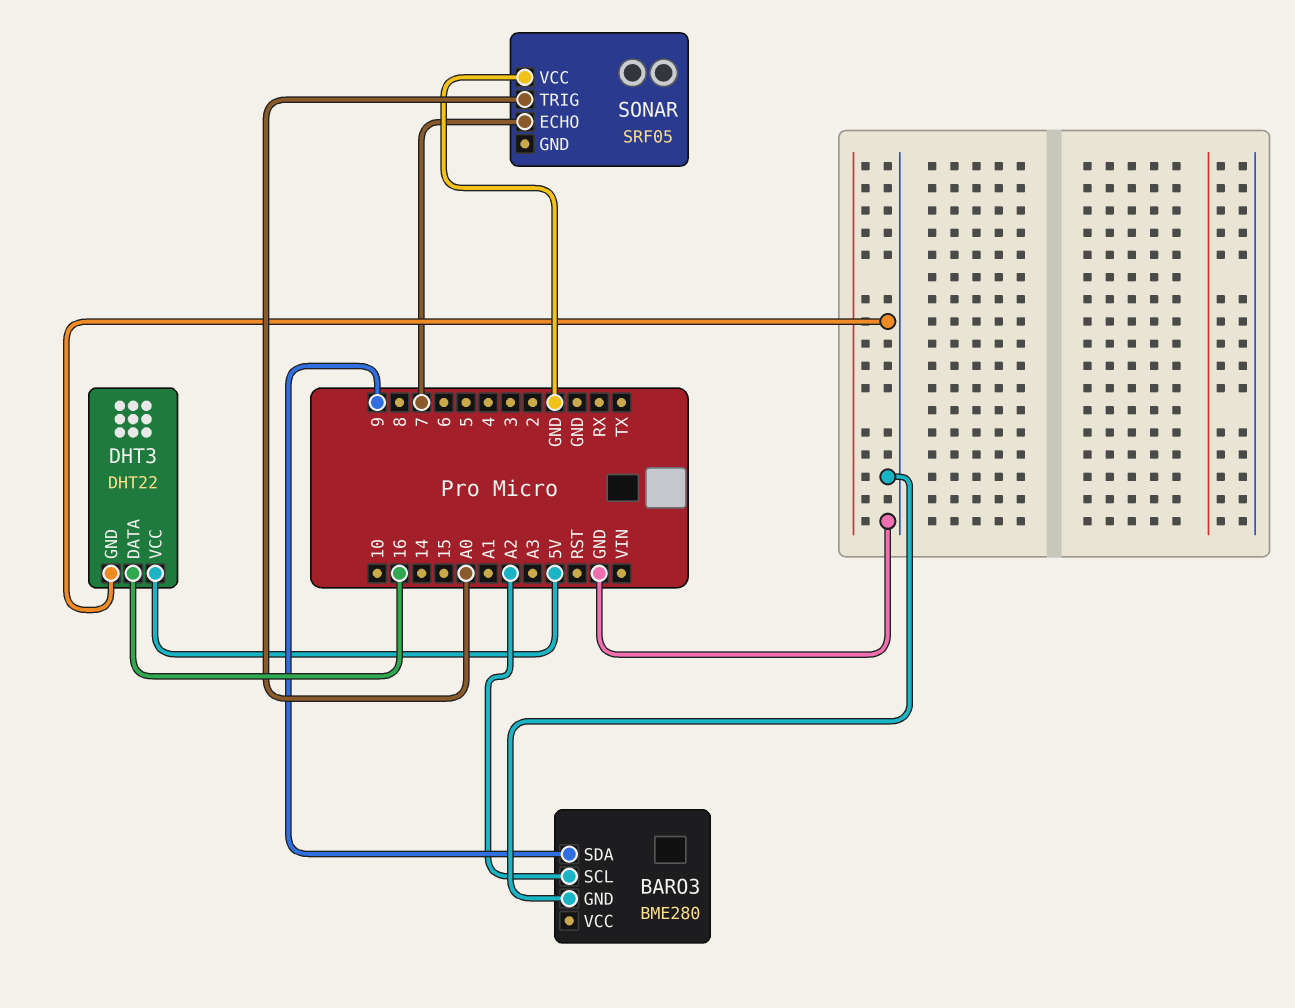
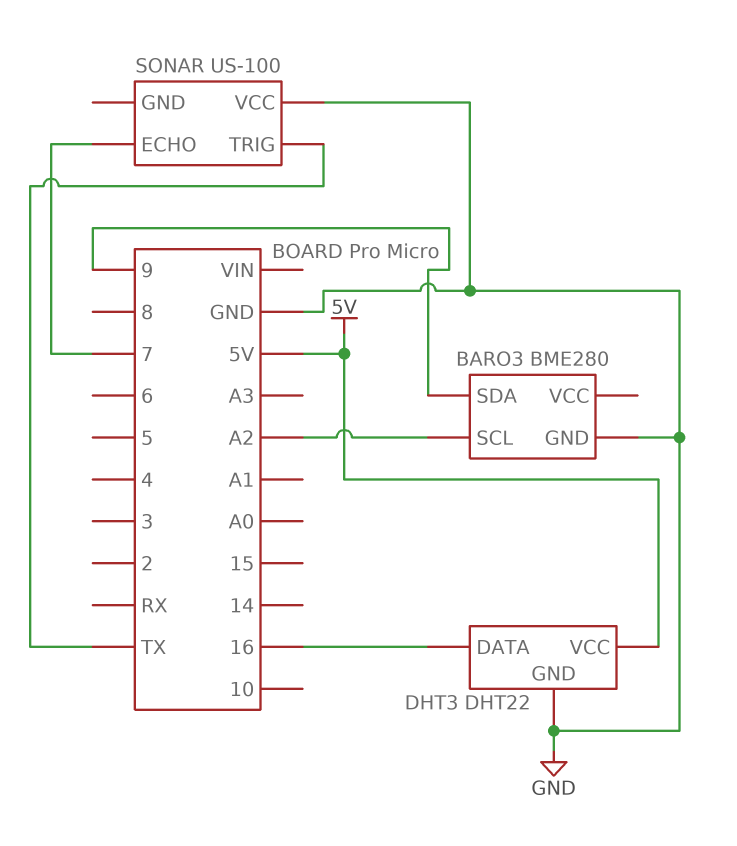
SONAR: SRF05 -> US-100
SONAR pin TRIG: A0 -> TX

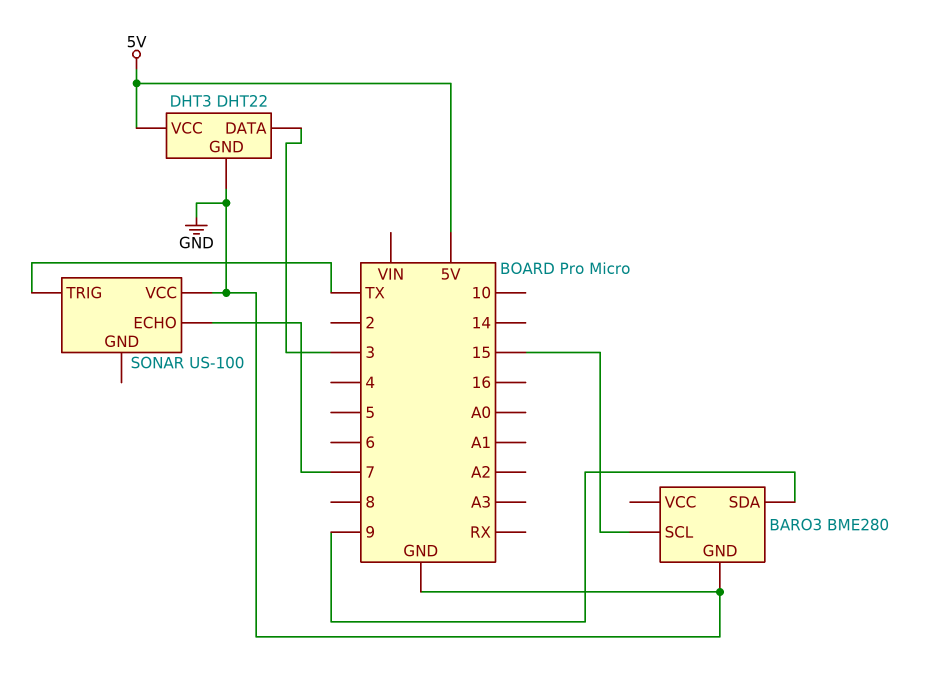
BARO3 pin SCL: A2 -> 15
DHT3 pin DATA: 16 -> 3

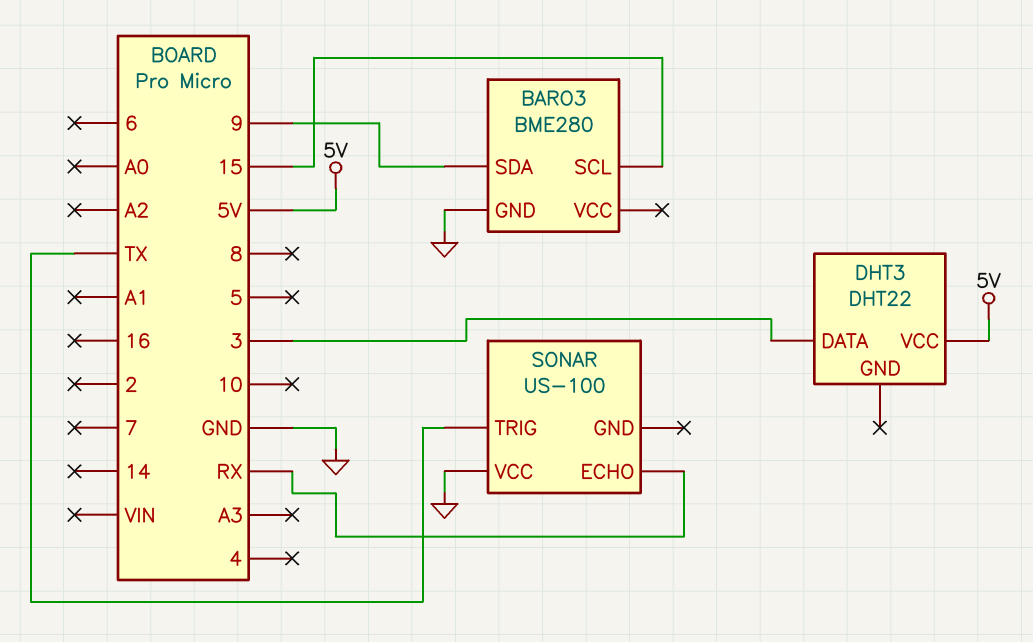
DHT3 pin GND: GND -> none
SONAR pin ECHO: 7 -> RX

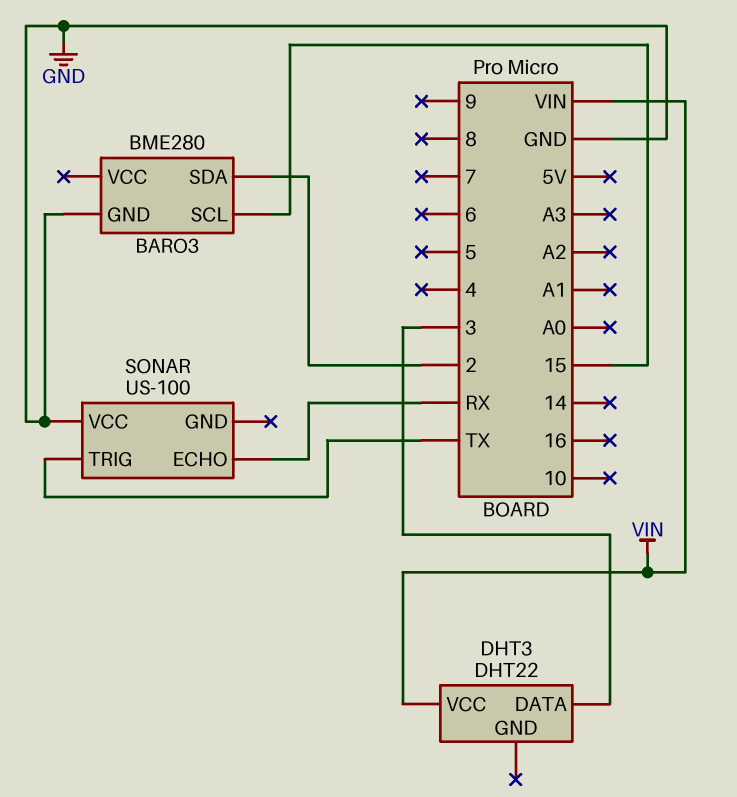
BARO3 pin SDA: 9 -> 2
DHT3 pin VCC: 5V -> VIN

